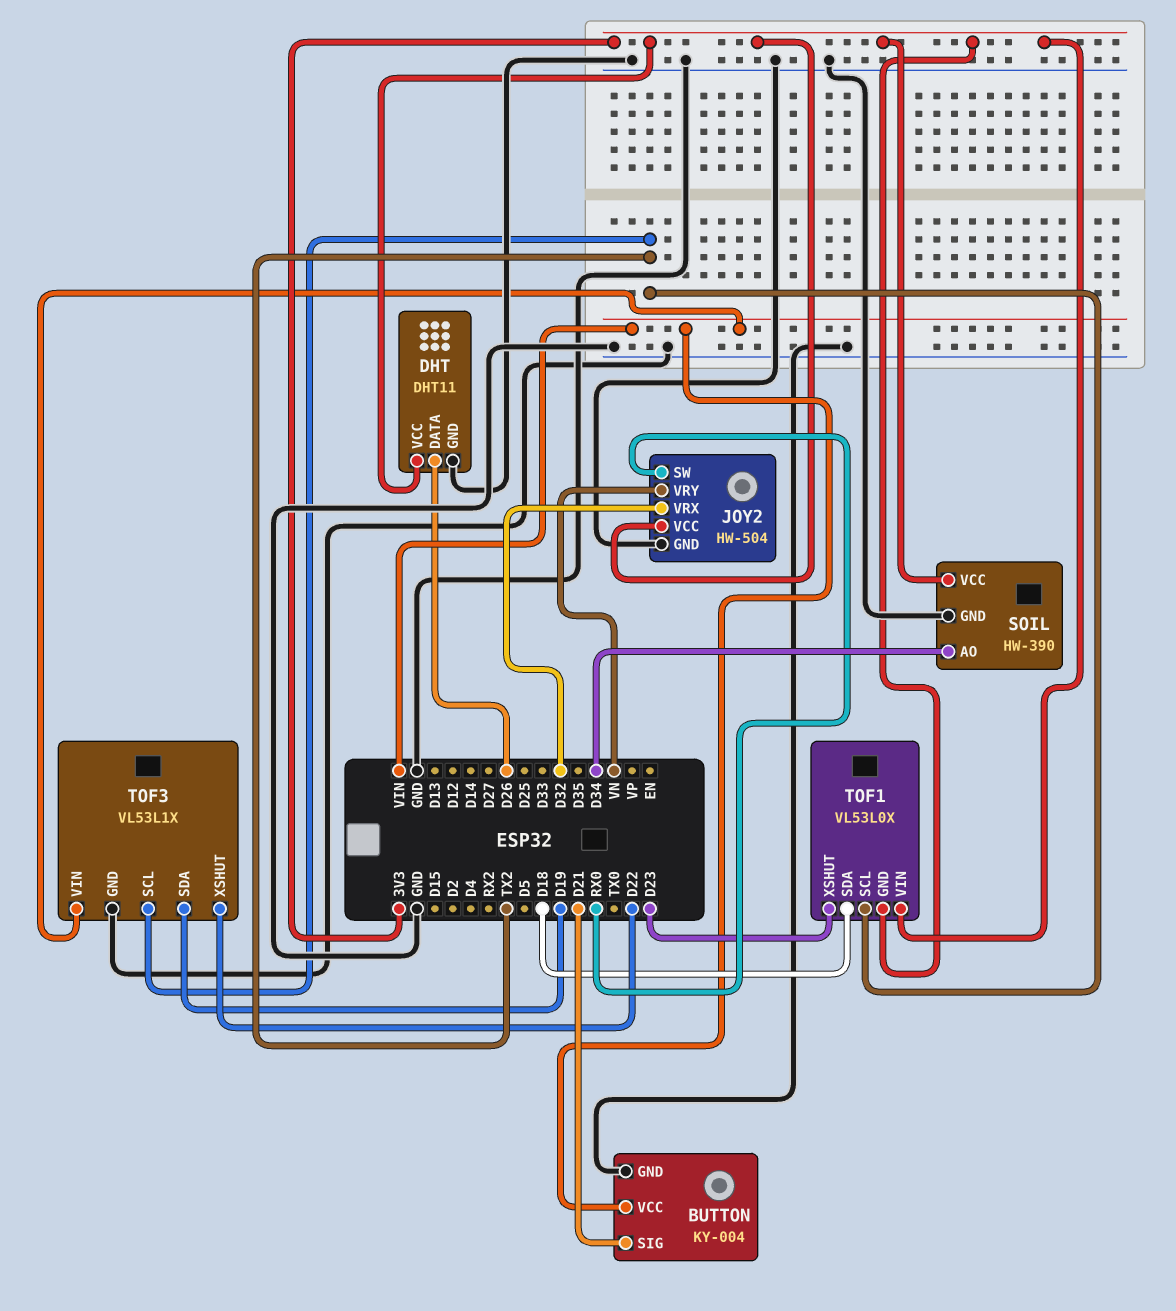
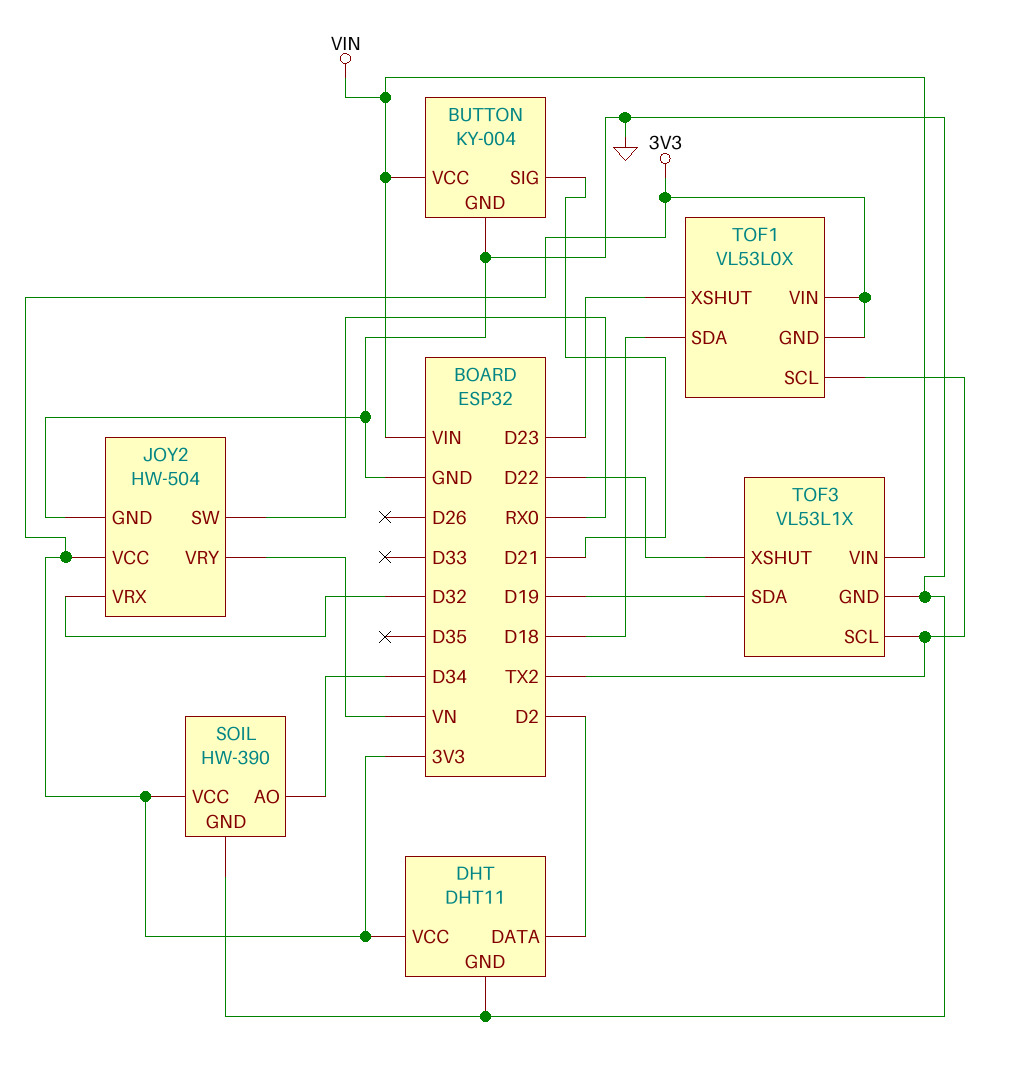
DHT pin DATA: D26 -> D2

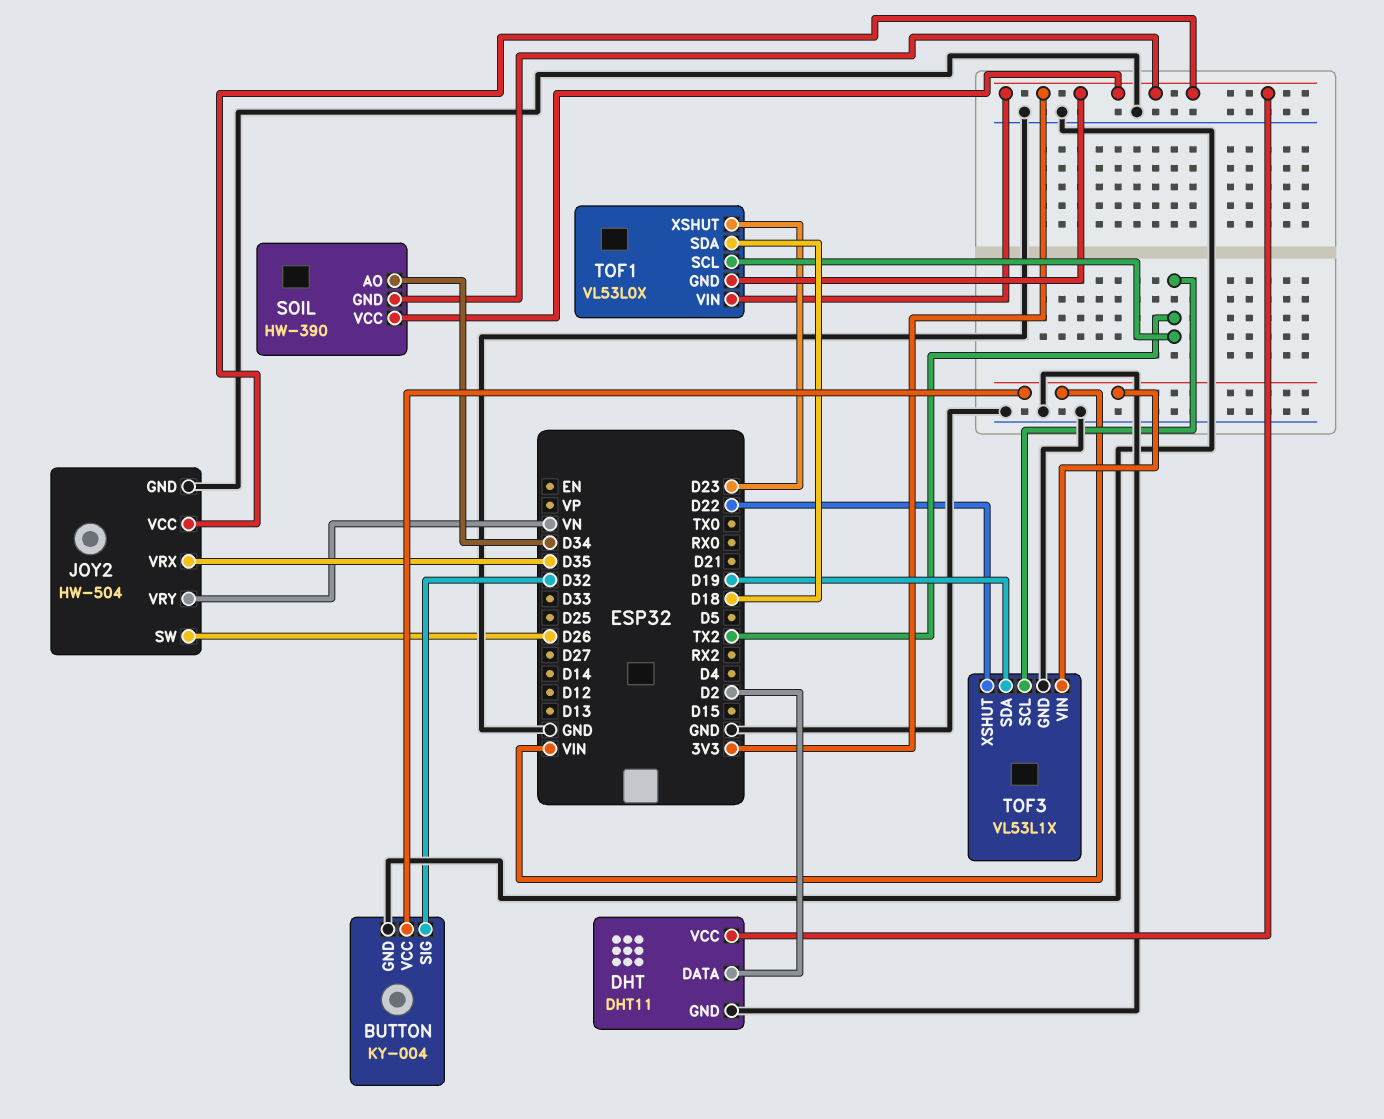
BUTTON pin SIG: D21 -> D32
JOY2 pin SW: RX0 -> D26
JOY2 pin VRX: D32 -> D35
SOIL pin GND: GND -> 3V3

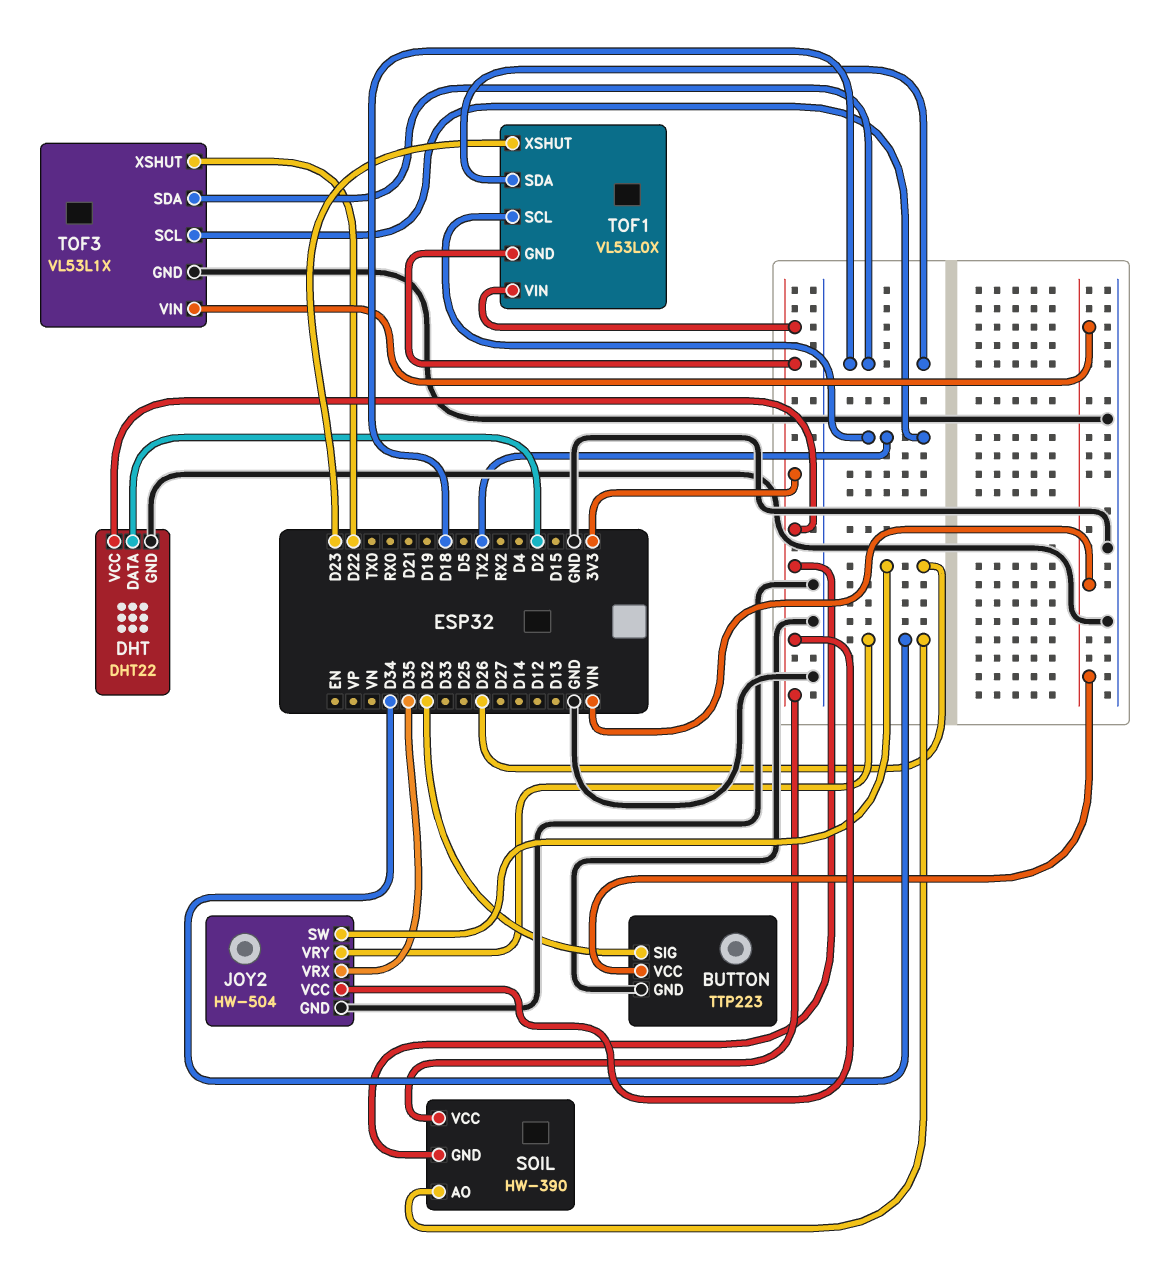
BUTTON: KY-004 -> TTP223
DHT: DHT11 -> DHT22
JOY2 pin VRY: VN -> D34
TOF3 pin SDA: D19 -> D18

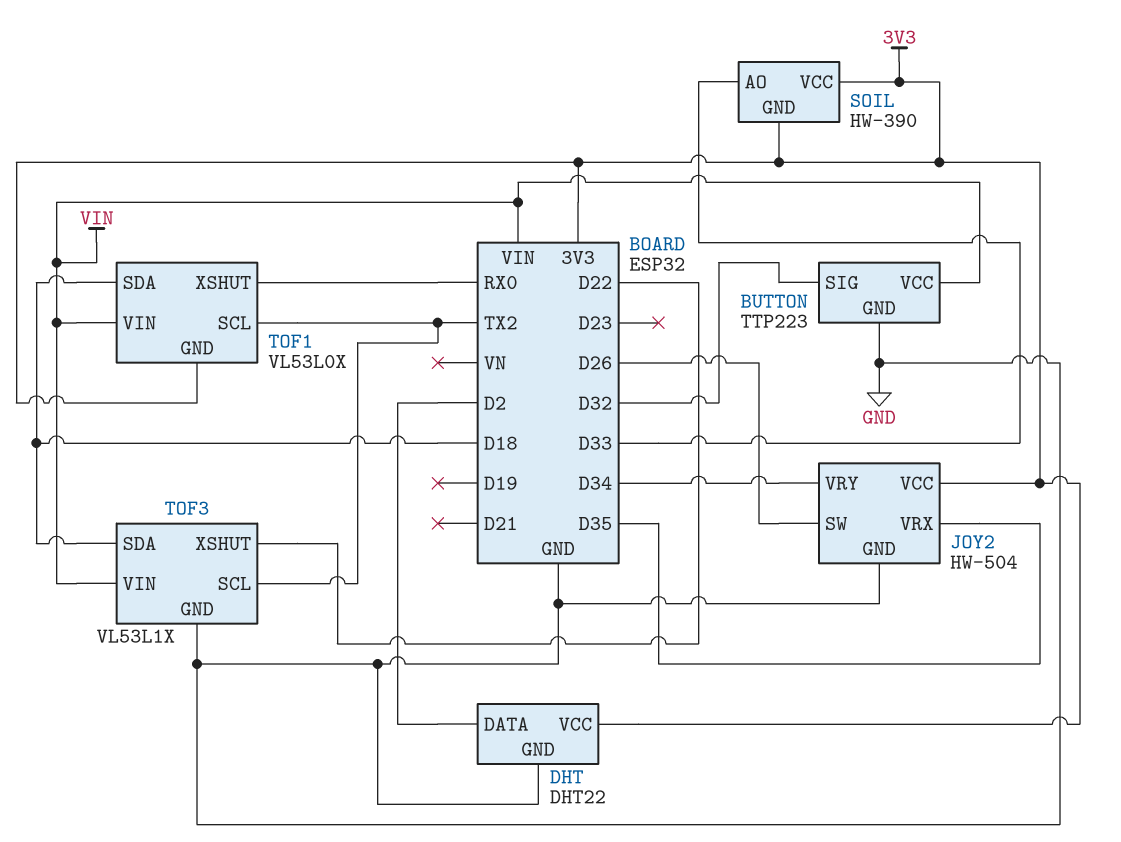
SOIL pin AO: D34 -> D33
TOF1 pin VIN: 3V3 -> VIN
TOF1 pin XSHUT: D23 -> RX0

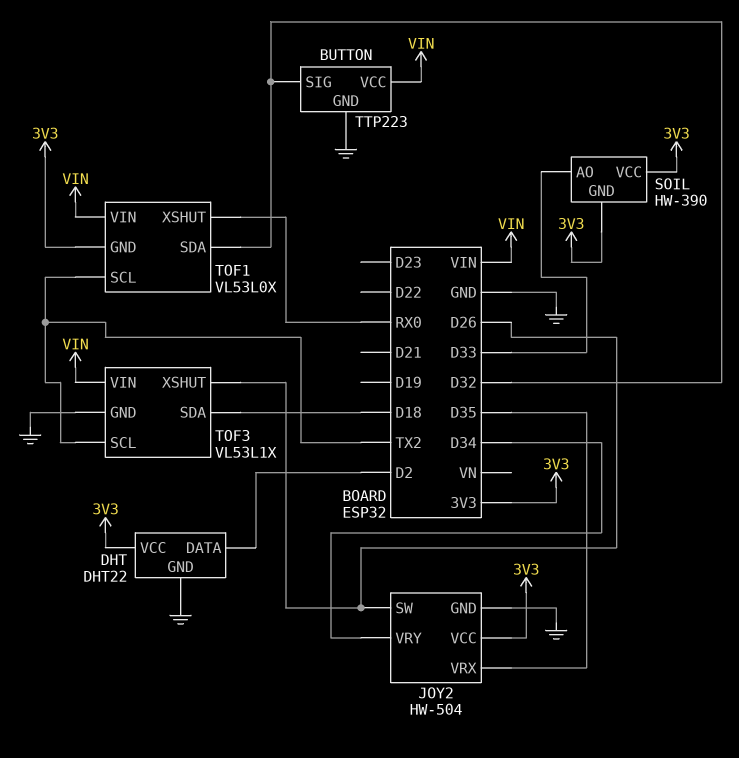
TOF1 pin SDA: D18 -> D32
TOF3 pin XSHUT: D22 -> D26

